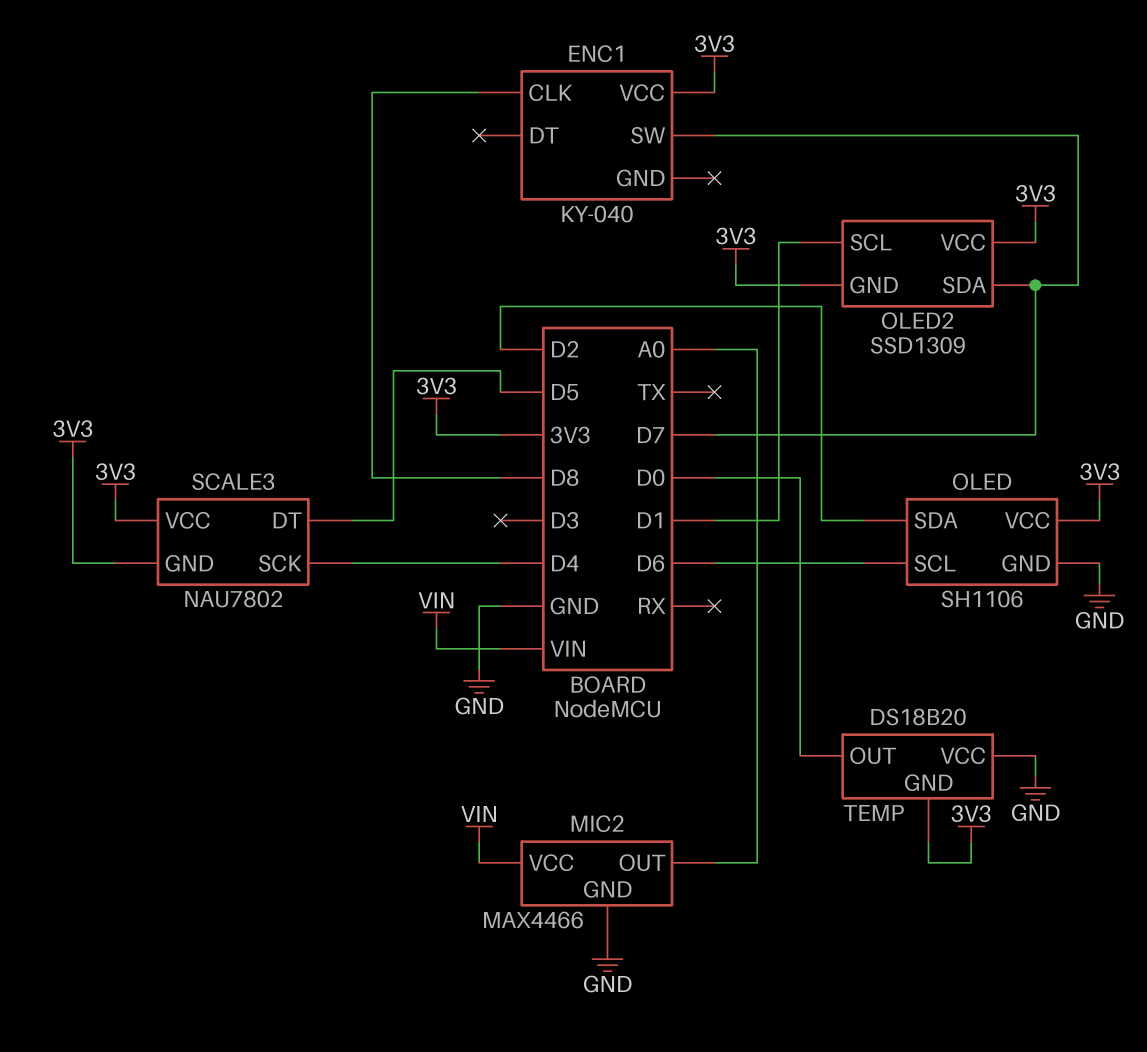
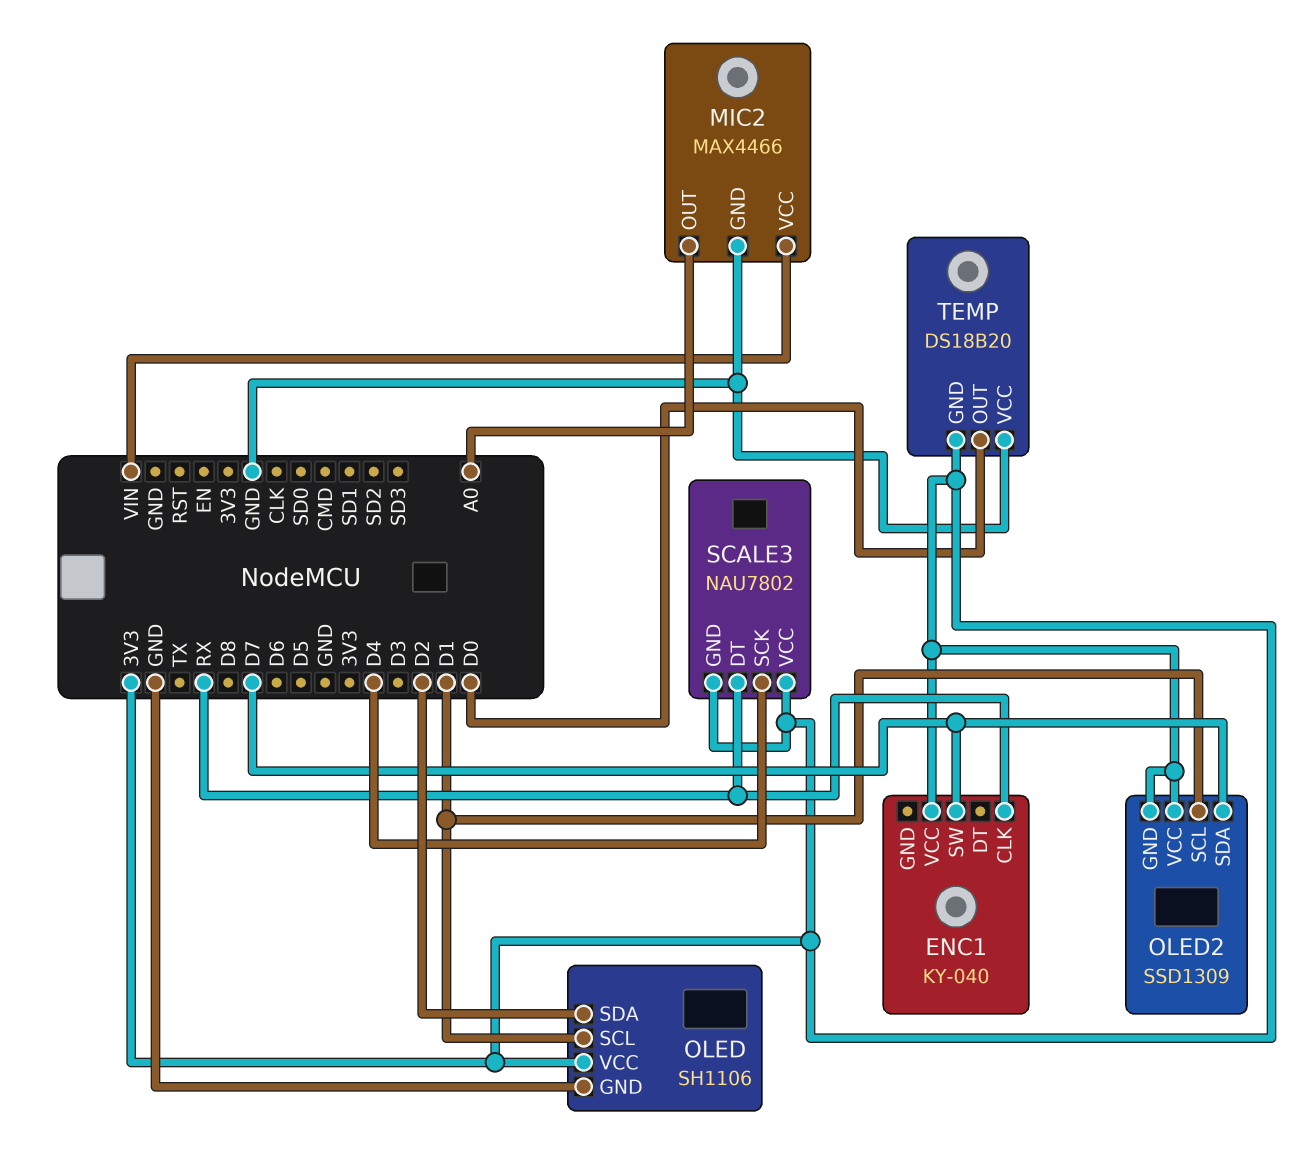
ENC1 pin CLK: D8 -> RX
OLED pin SCL: D6 -> D1
SCALE3 pin DT: D5 -> RX

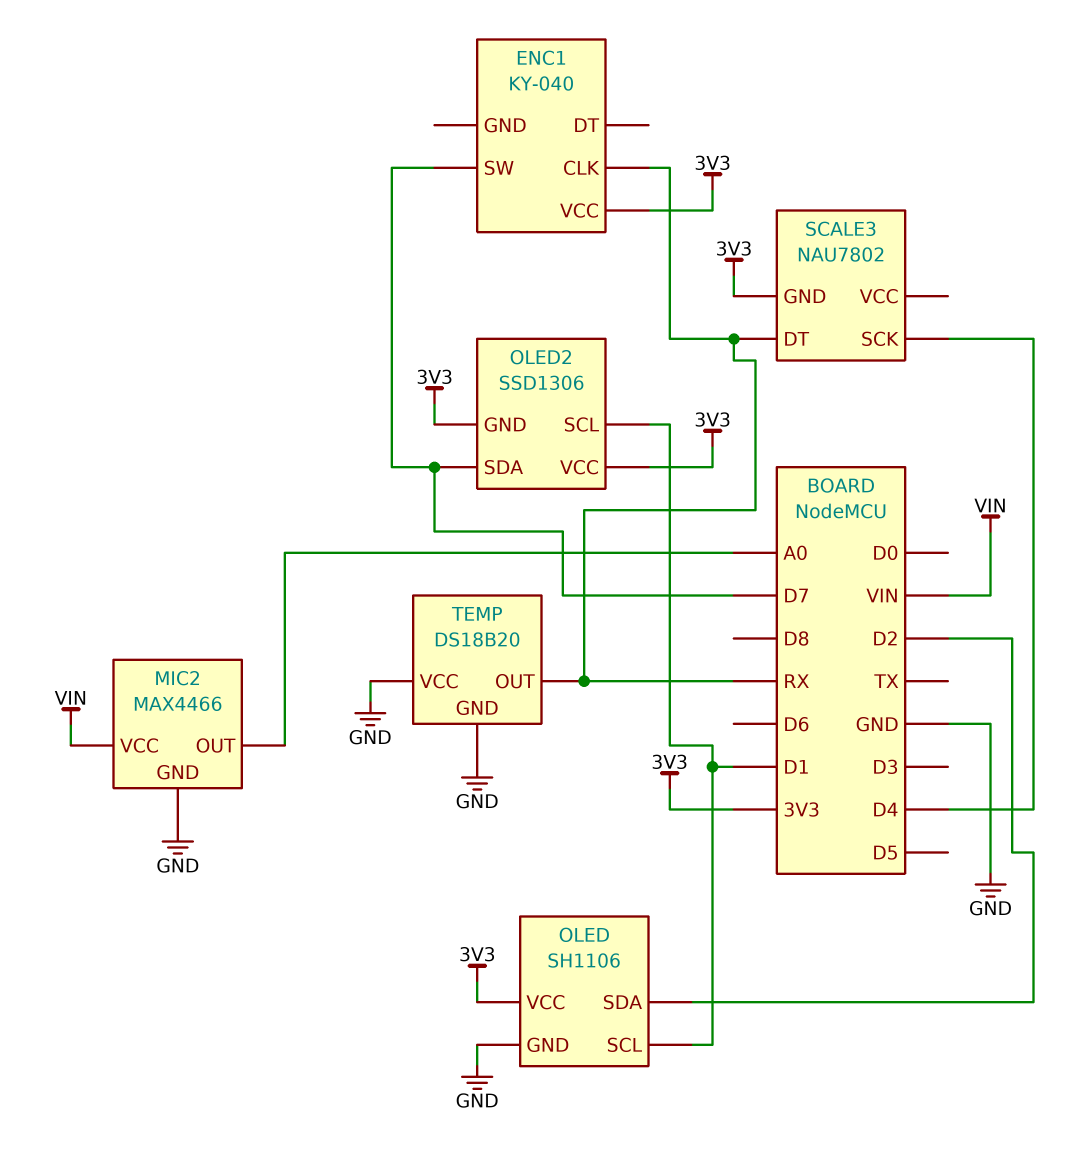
OLED2: SSD1309 -> SSD1306
SCALE3 pin VCC: 3V3 -> none
TEMP pin GND: 3V3 -> GND
TEMP pin OUT: D0 -> RX

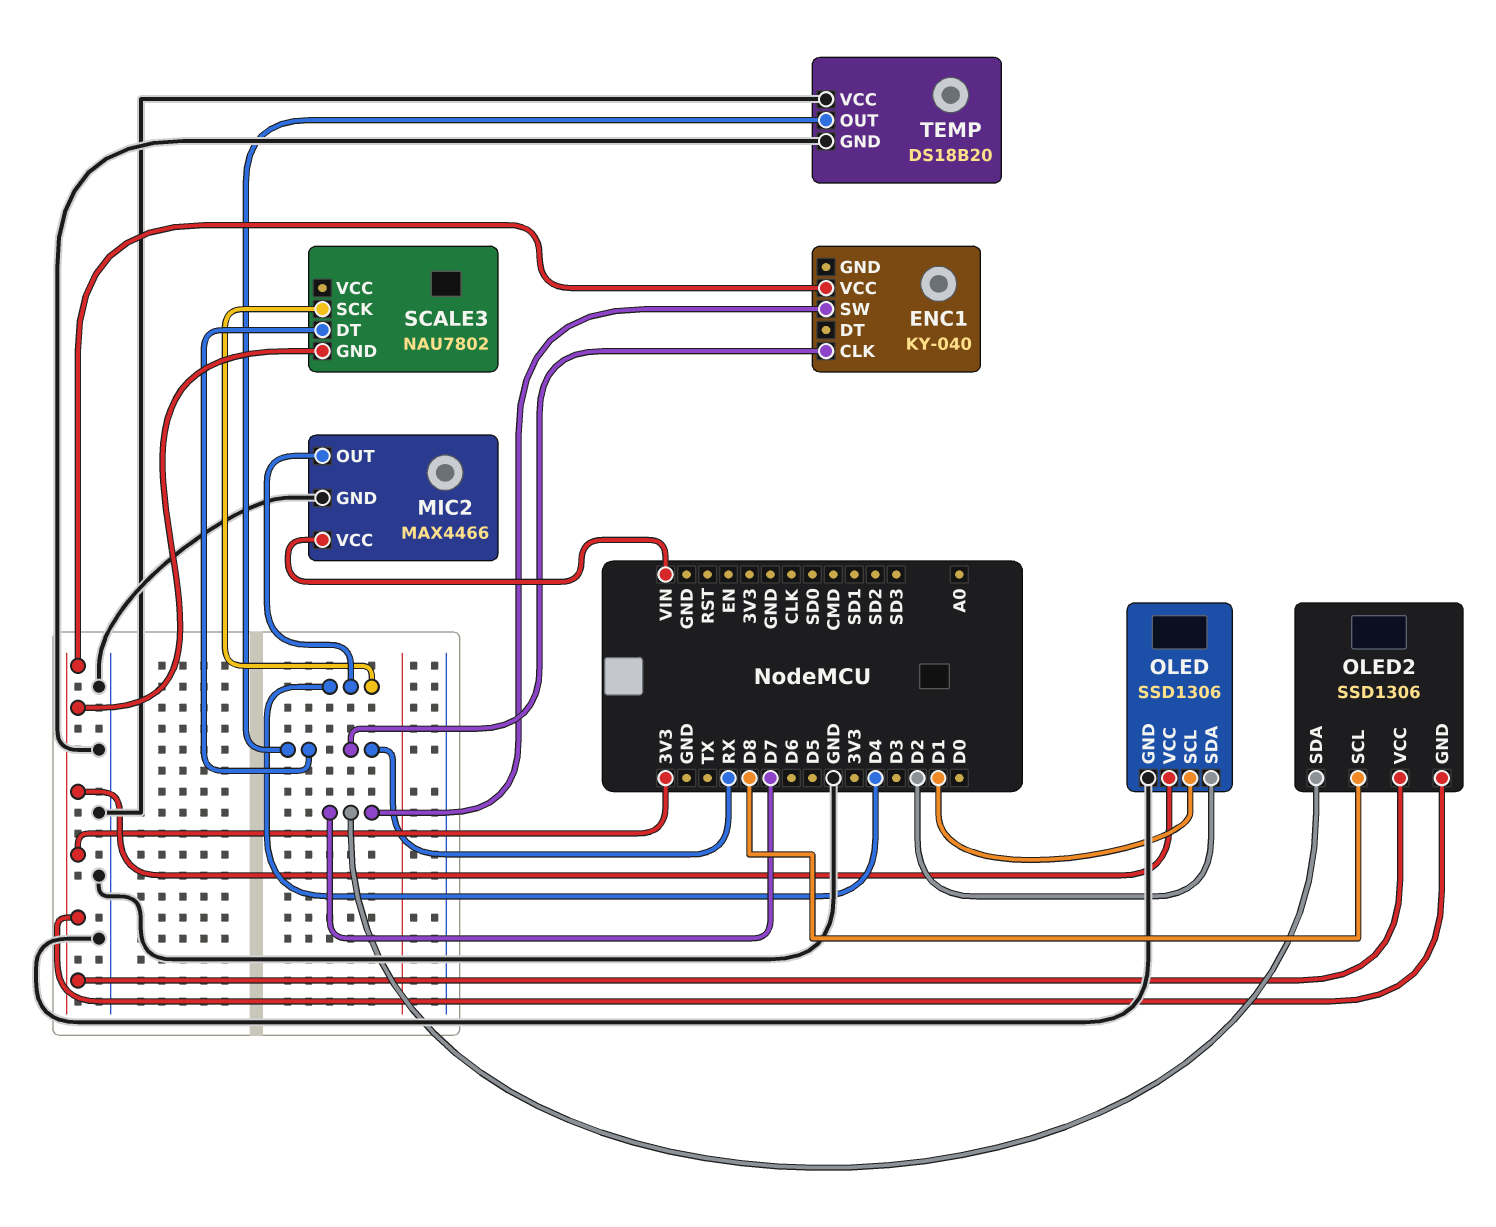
MIC2 pin OUT: A0 -> D4
OLED: SH1106 -> SSD1306
OLED2 pin SCL: D1 -> D8

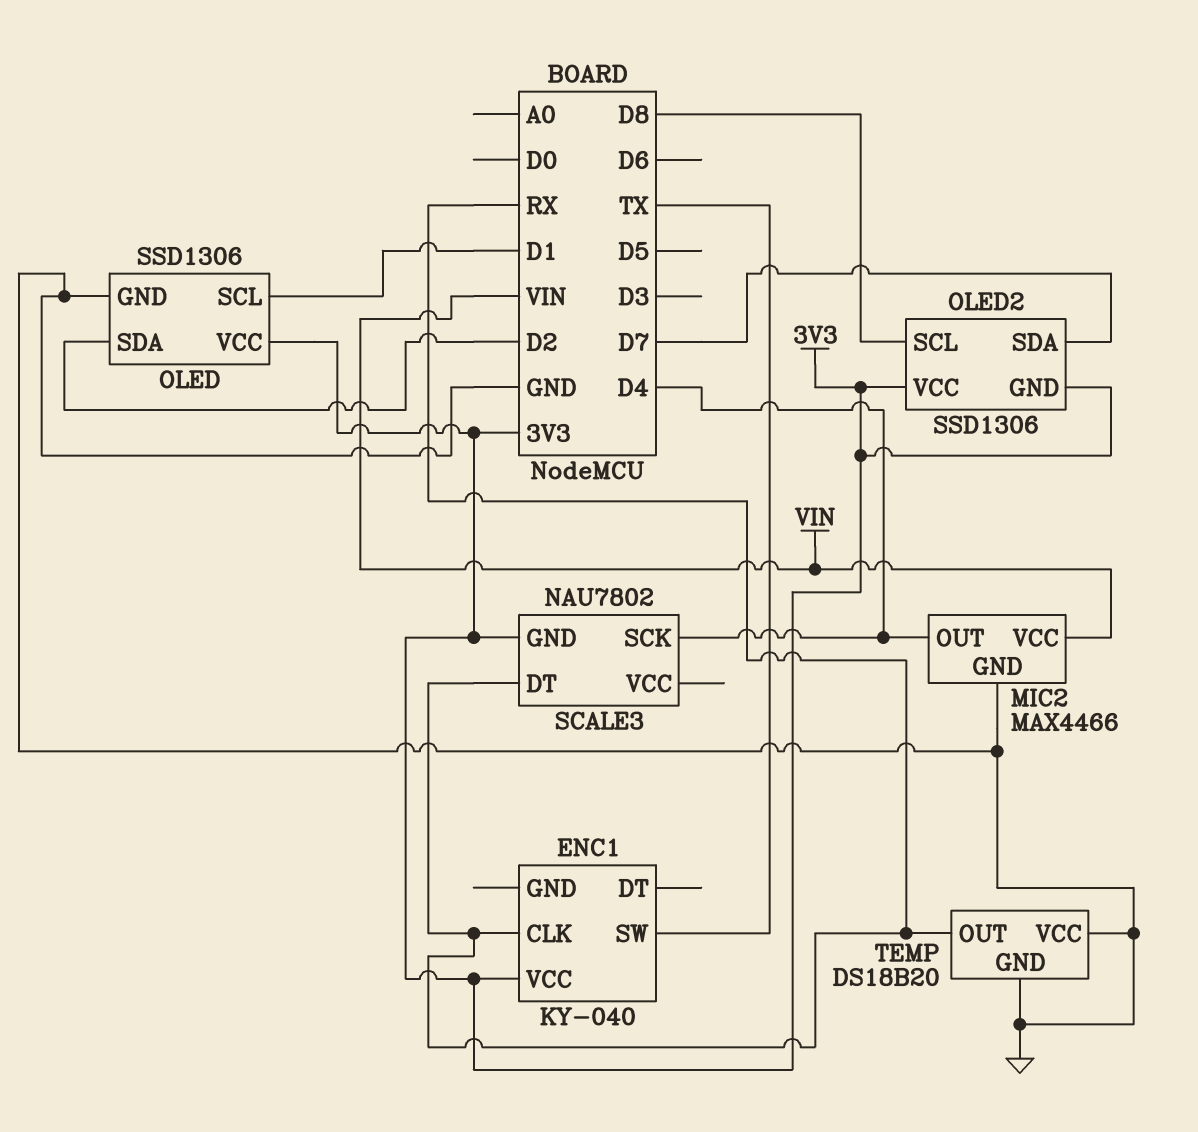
ENC1 pin SW: D7 -> TX

